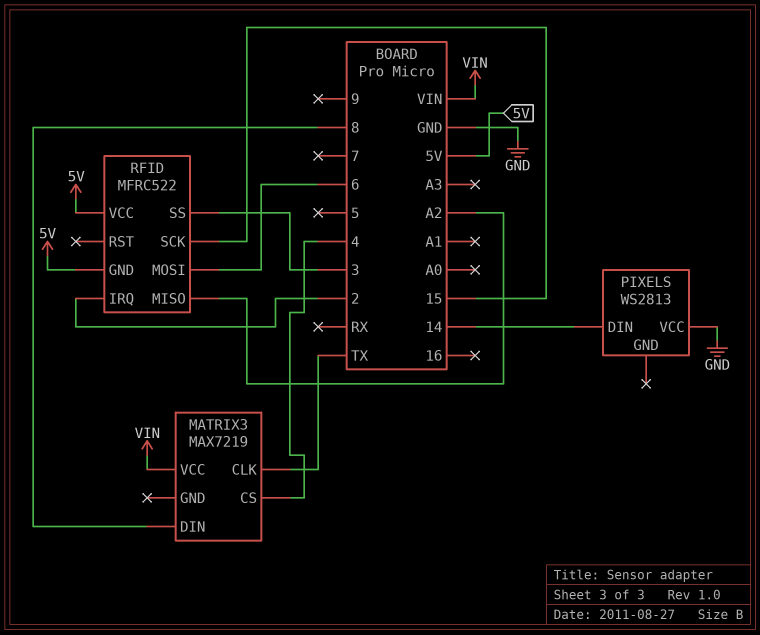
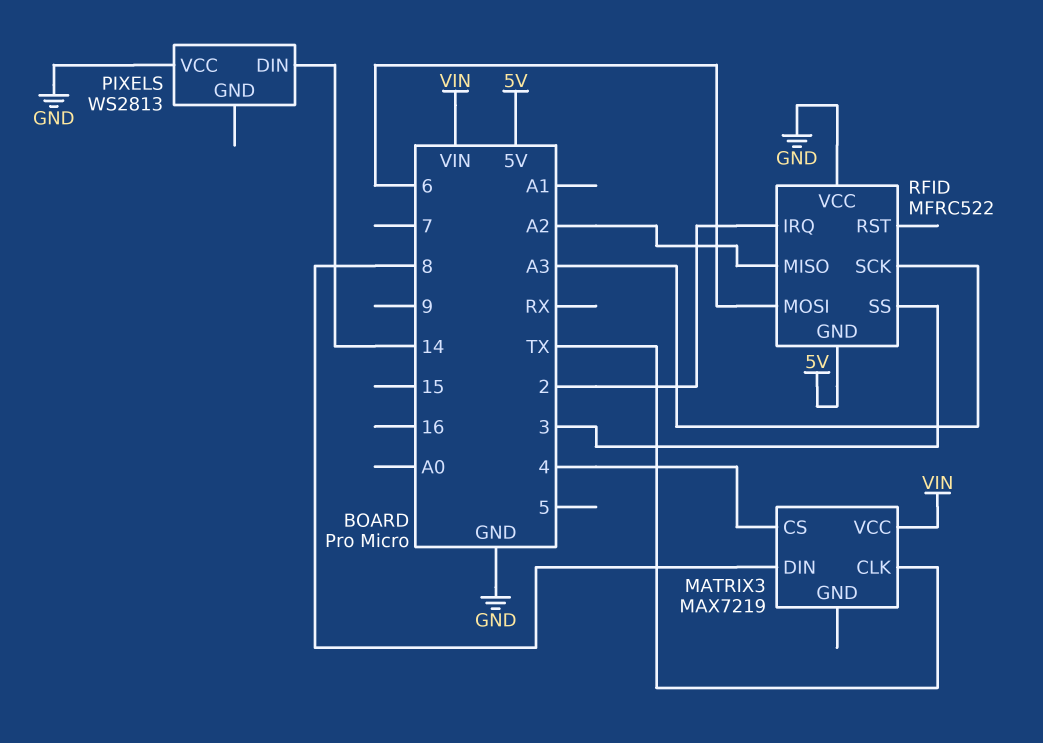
RFID pin SCK: 15 -> A3
RFID pin VCC: 5V -> GND

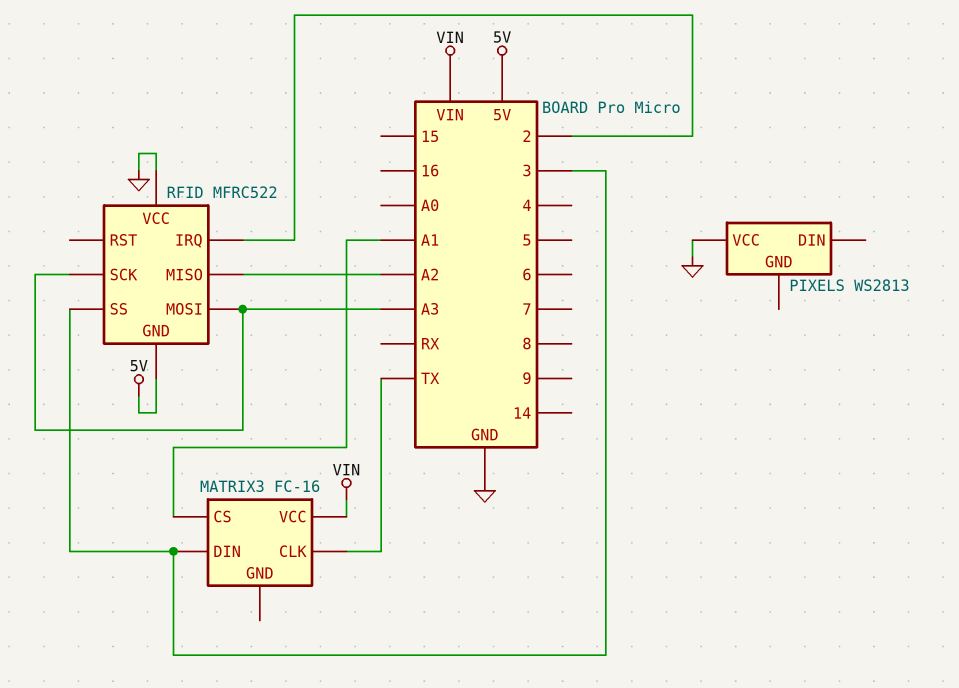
MATRIX3: MAX7219 -> FC-16
MATRIX3 pin CS: 4 -> A1
MATRIX3 pin DIN: 8 -> 3
PIXELS pin DIN: 14 -> none
RFID pin MOSI: 6 -> A3

